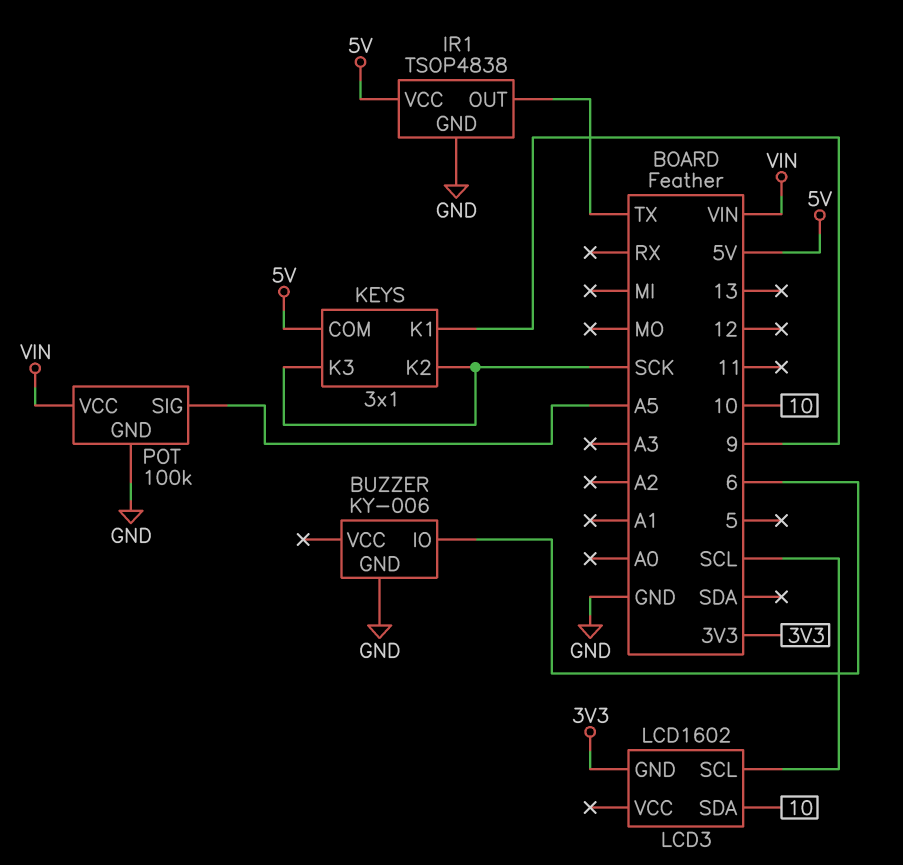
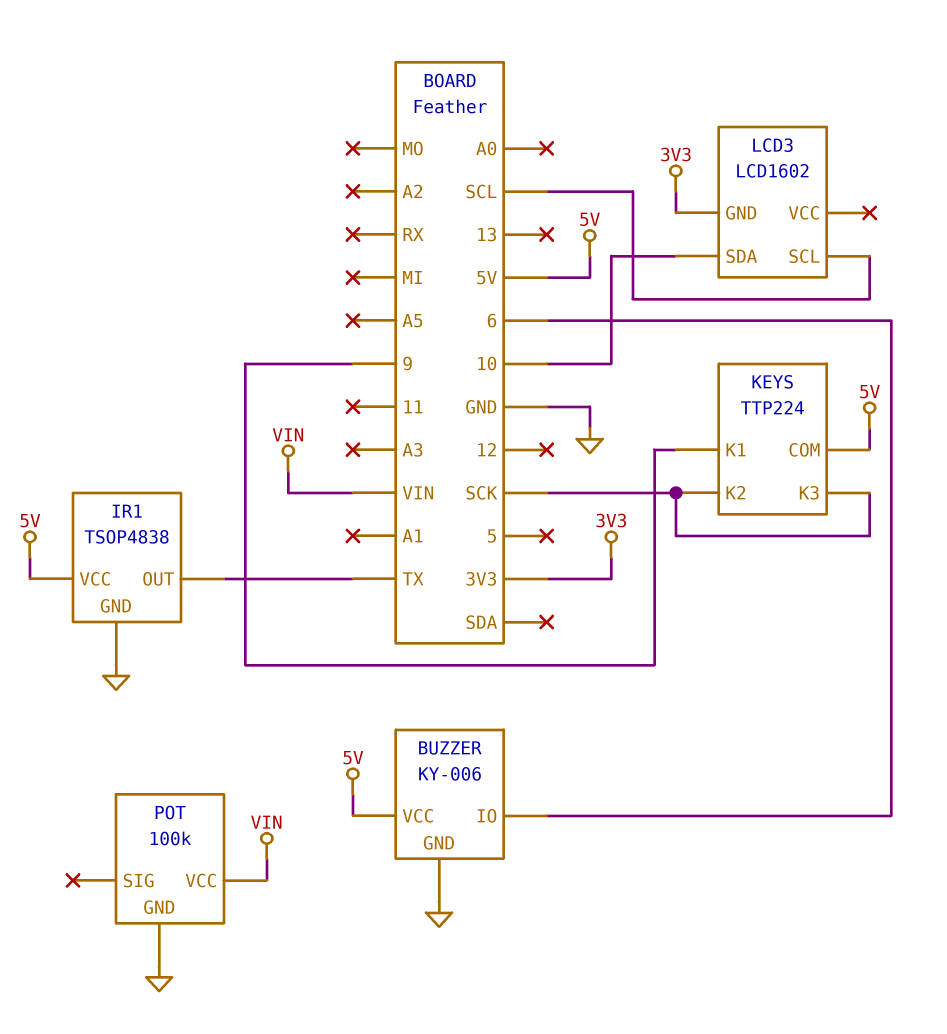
BUZZER pin VCC: none -> 5V
KEYS: 3x1 -> TTP224
POT pin SIG: A5 -> none

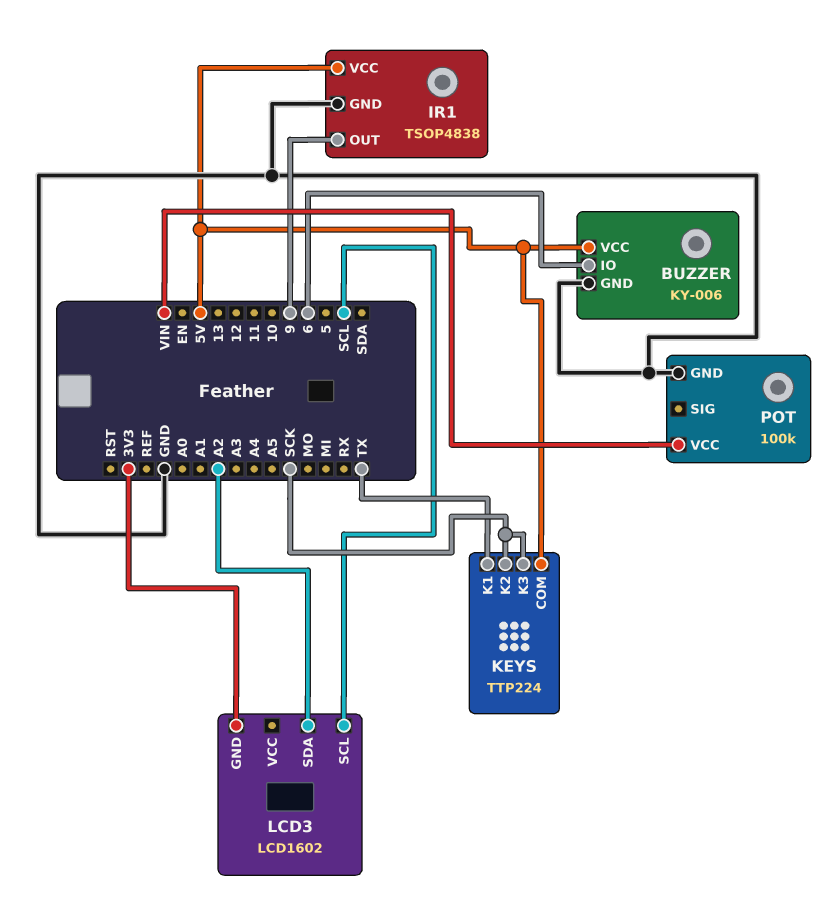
IR1 pin OUT: TX -> 9
KEYS pin K1: 9 -> TX
LCD3 pin SDA: 10 -> A2

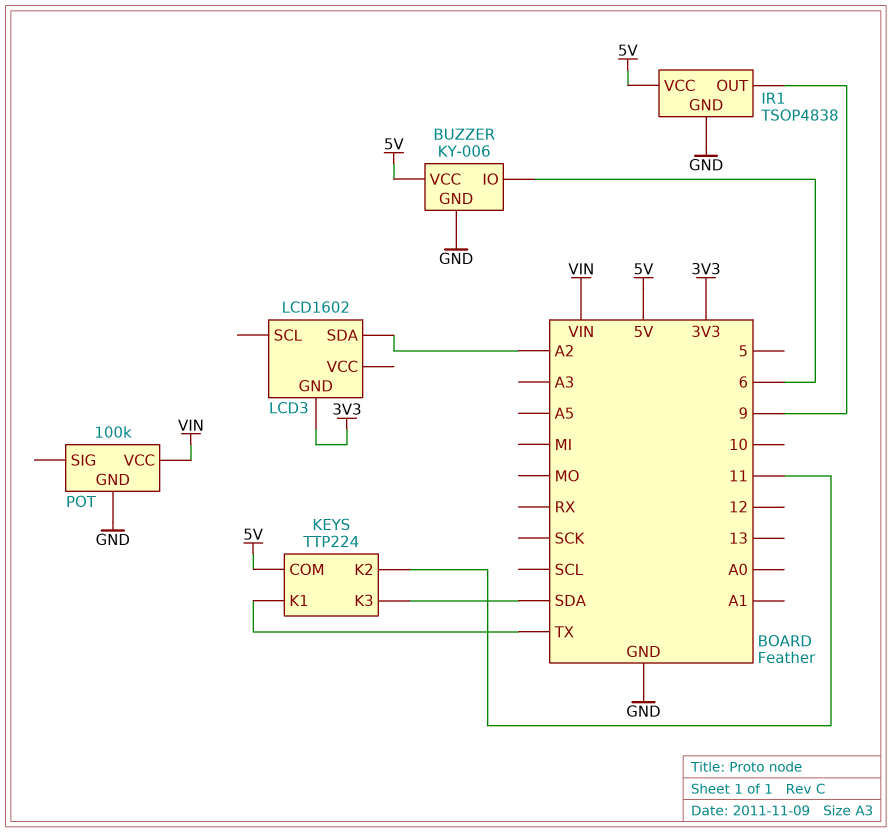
KEYS pin K2: SCK -> 11
KEYS pin K3: SCK -> SDA
LCD3 pin SCL: SCL -> none

